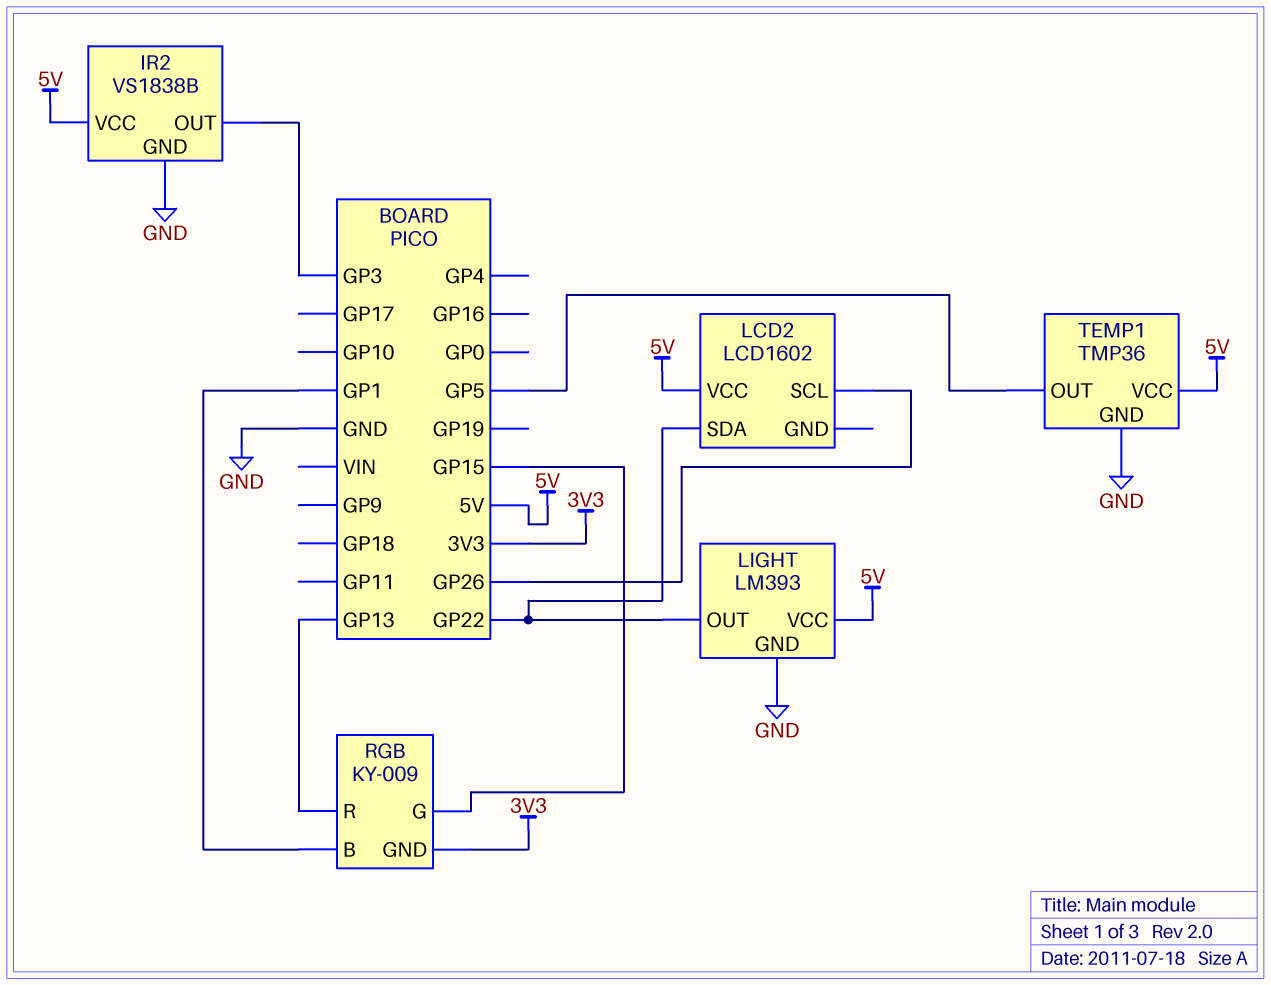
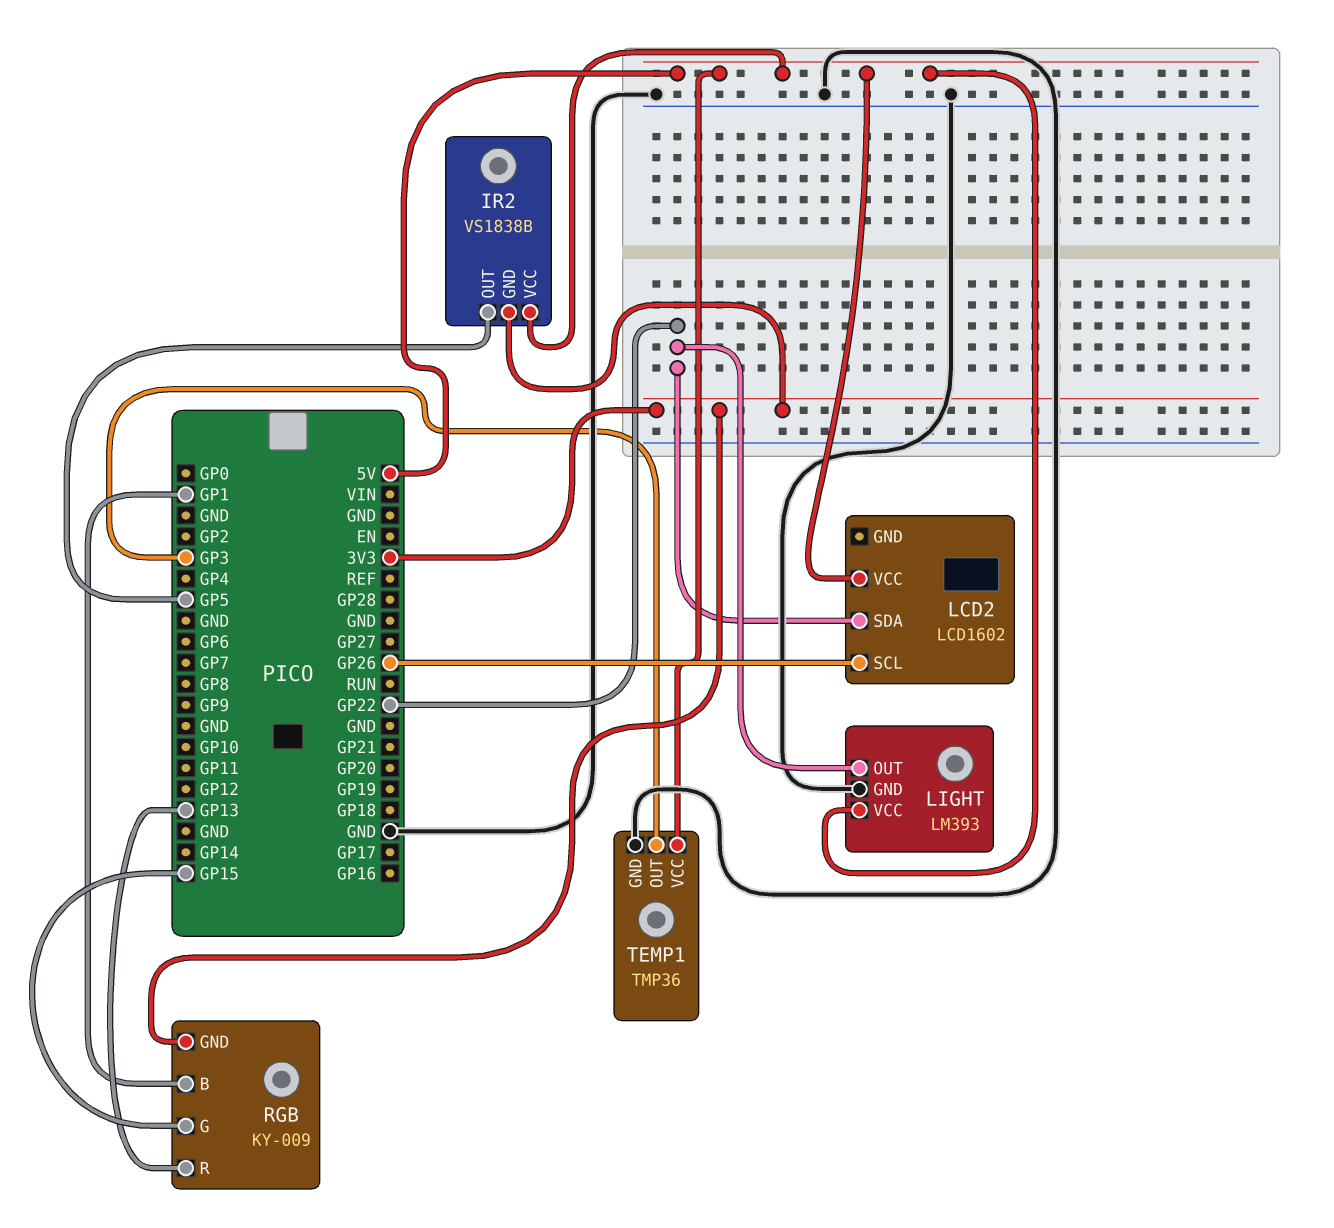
IR2 pin GND: GND -> 3V3
IR2 pin OUT: GP3 -> GP5
TEMP1 pin OUT: GP5 -> GP3

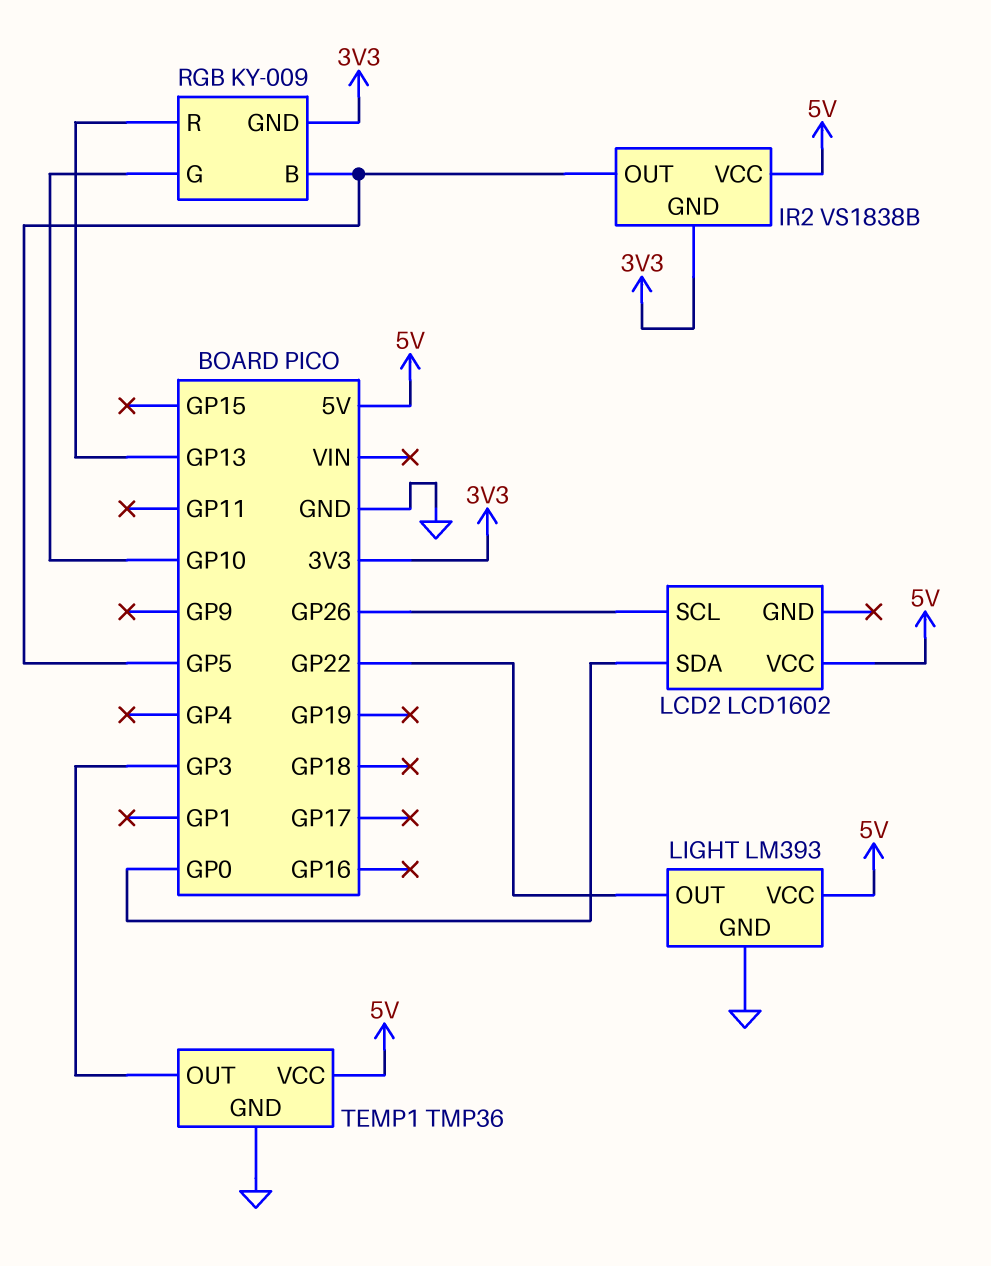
LCD2 pin SDA: GP22 -> GP0
RGB pin B: GP1 -> GP5
RGB pin G: GP15 -> GP10

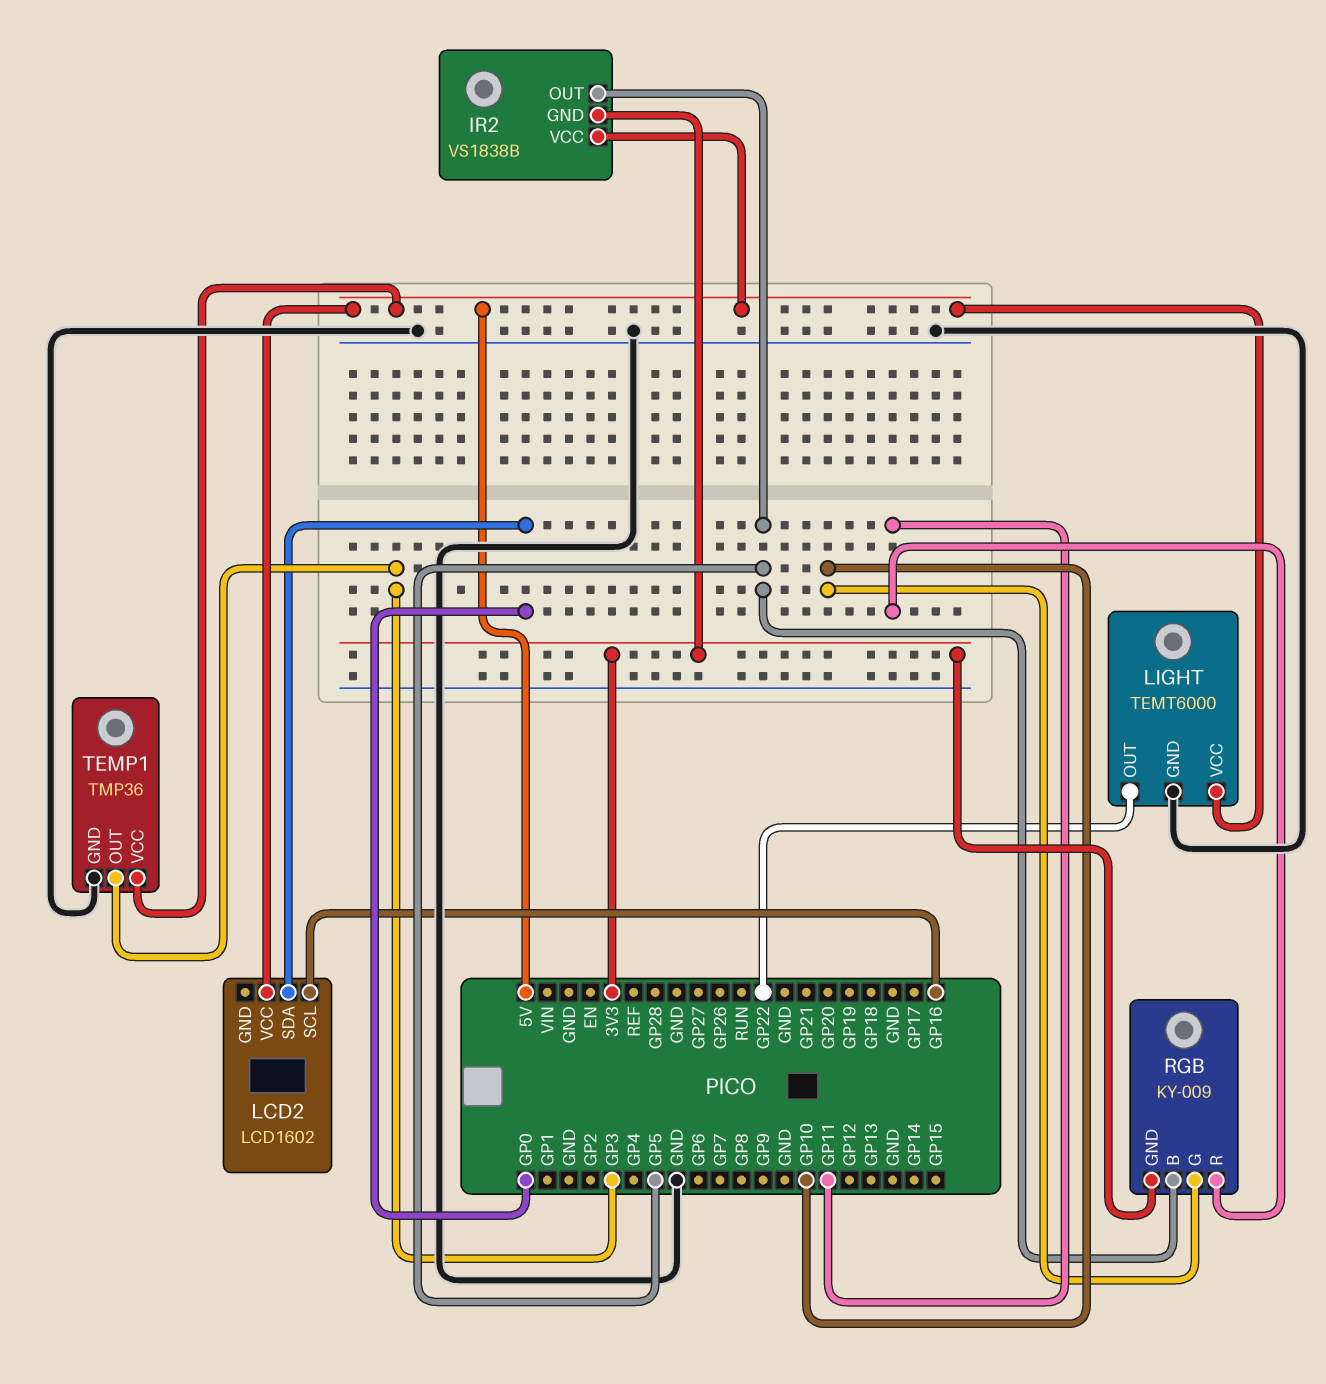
LCD2 pin SCL: GP26 -> GP16
LIGHT: LM393 -> TEMT6000
RGB pin R: GP13 -> GP11

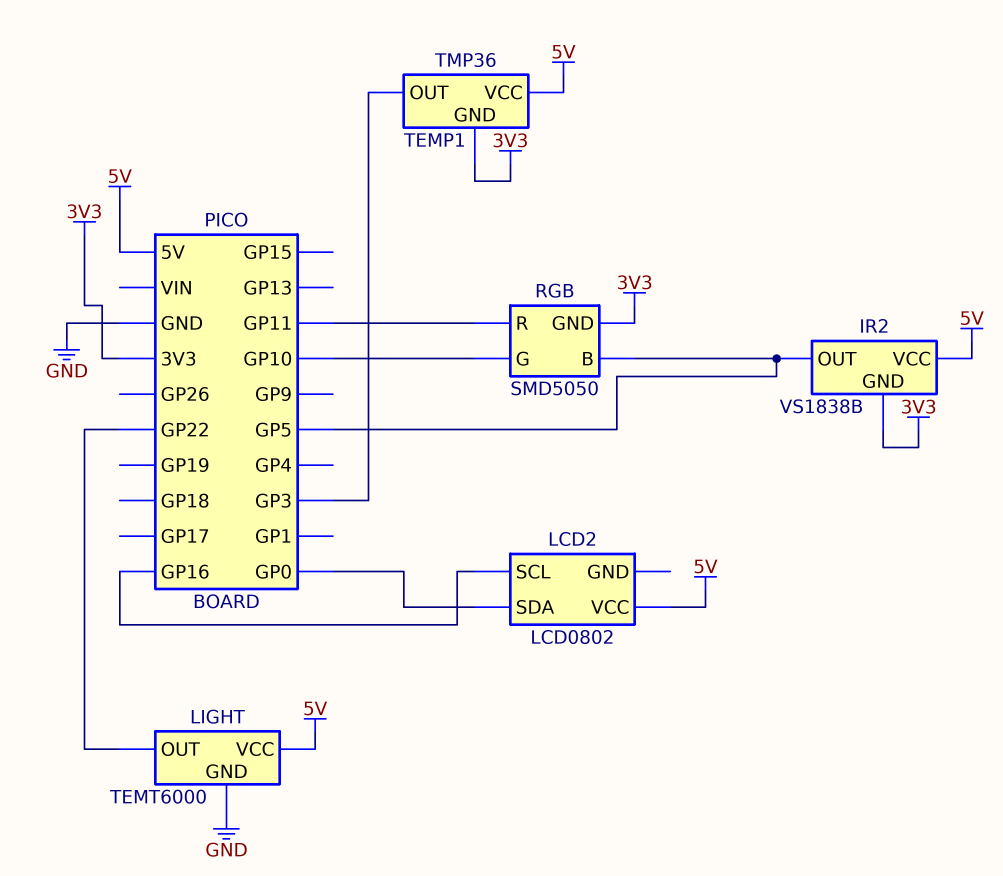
LCD2: LCD1602 -> LCD0802
RGB: KY-009 -> SMD5050
TEMP1 pin GND: GND -> 3V3

